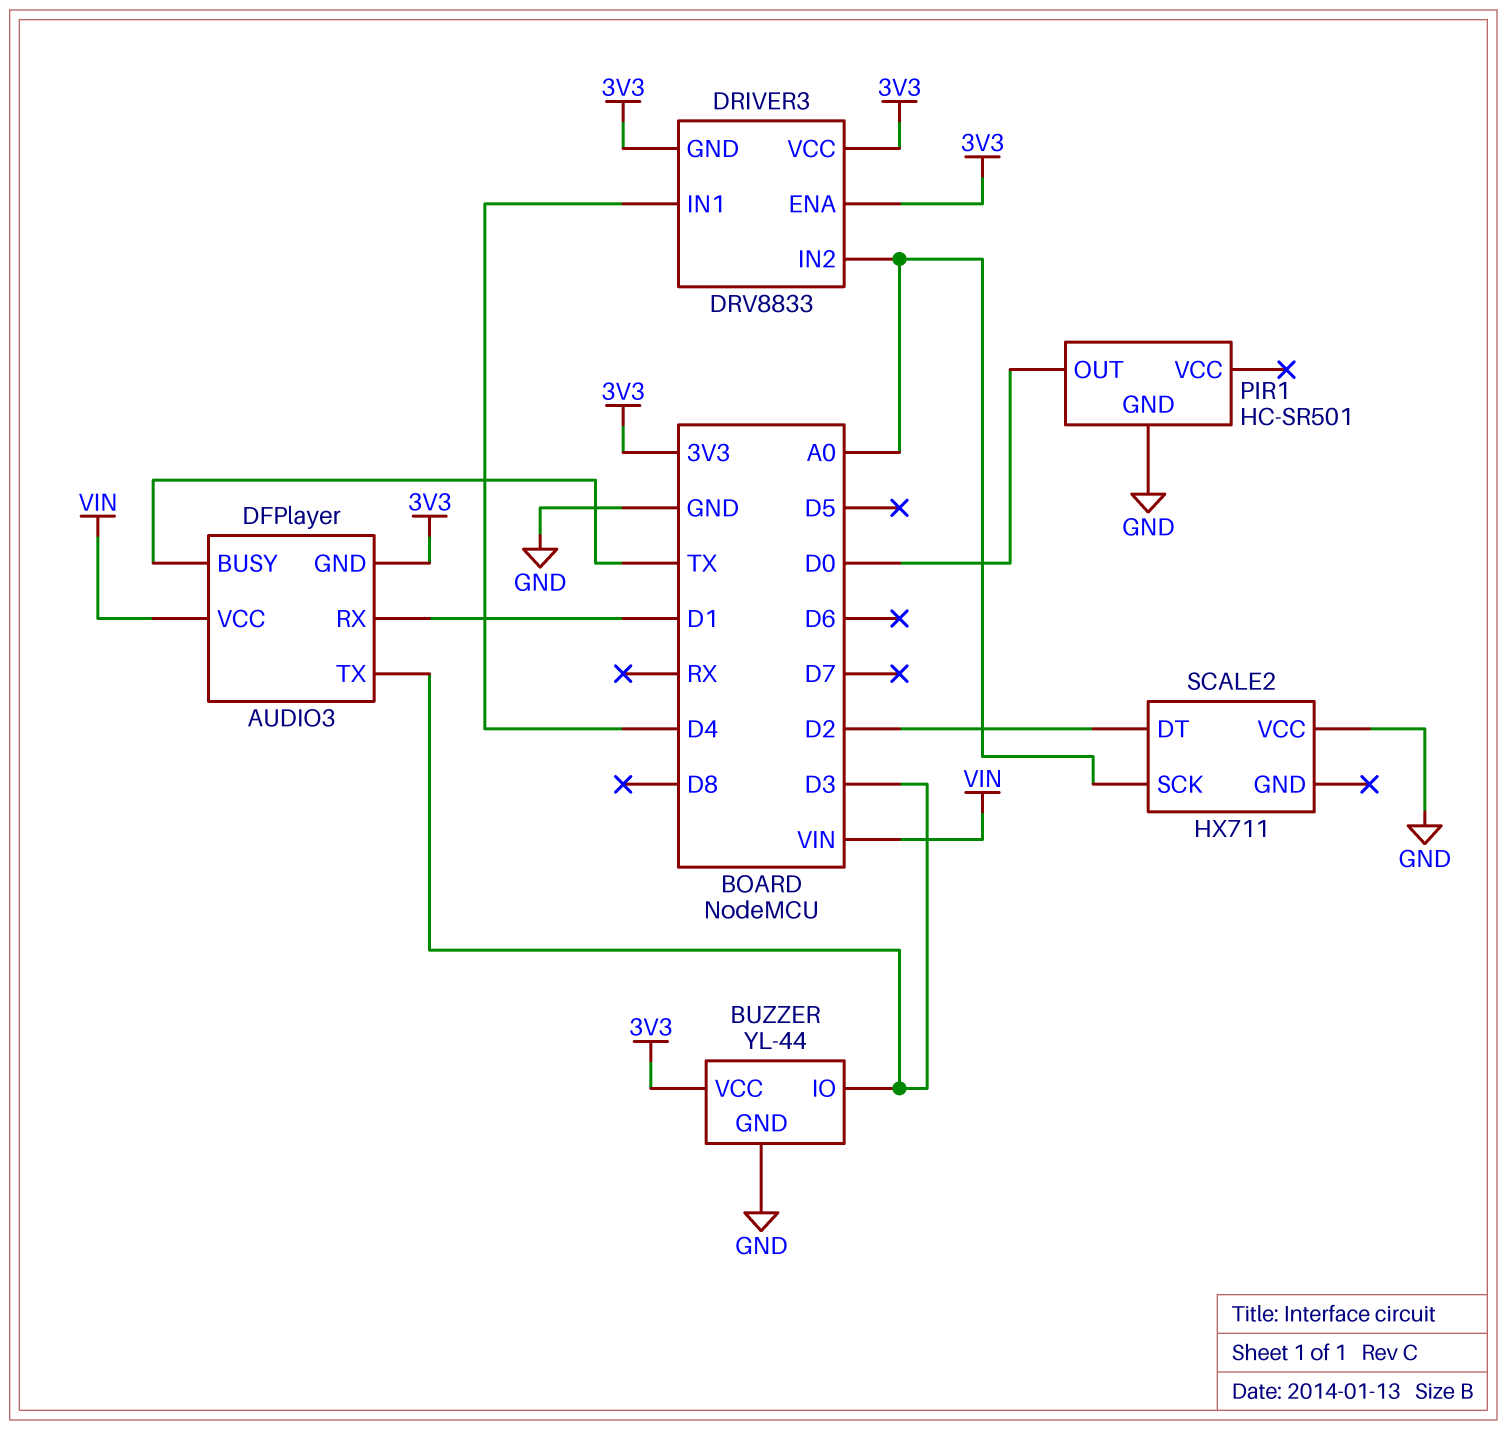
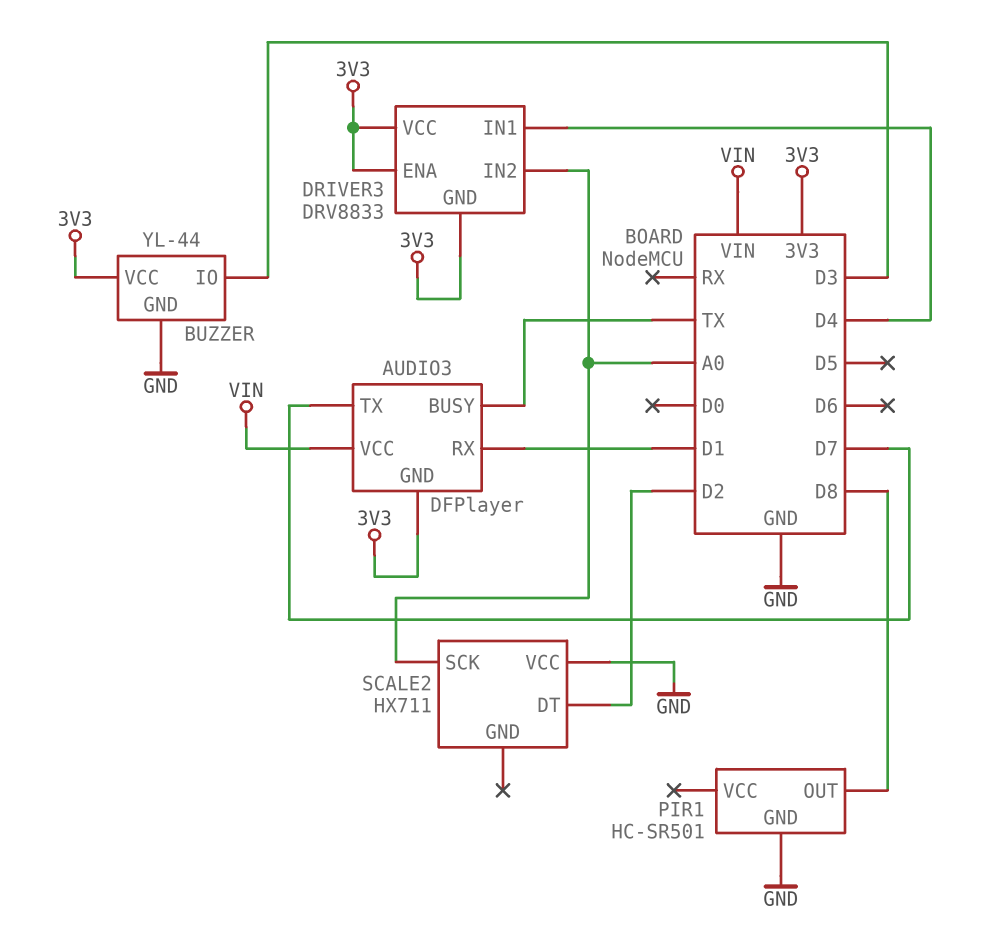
AUDIO3 pin TX: D3 -> D7
PIR1 pin OUT: D0 -> D8

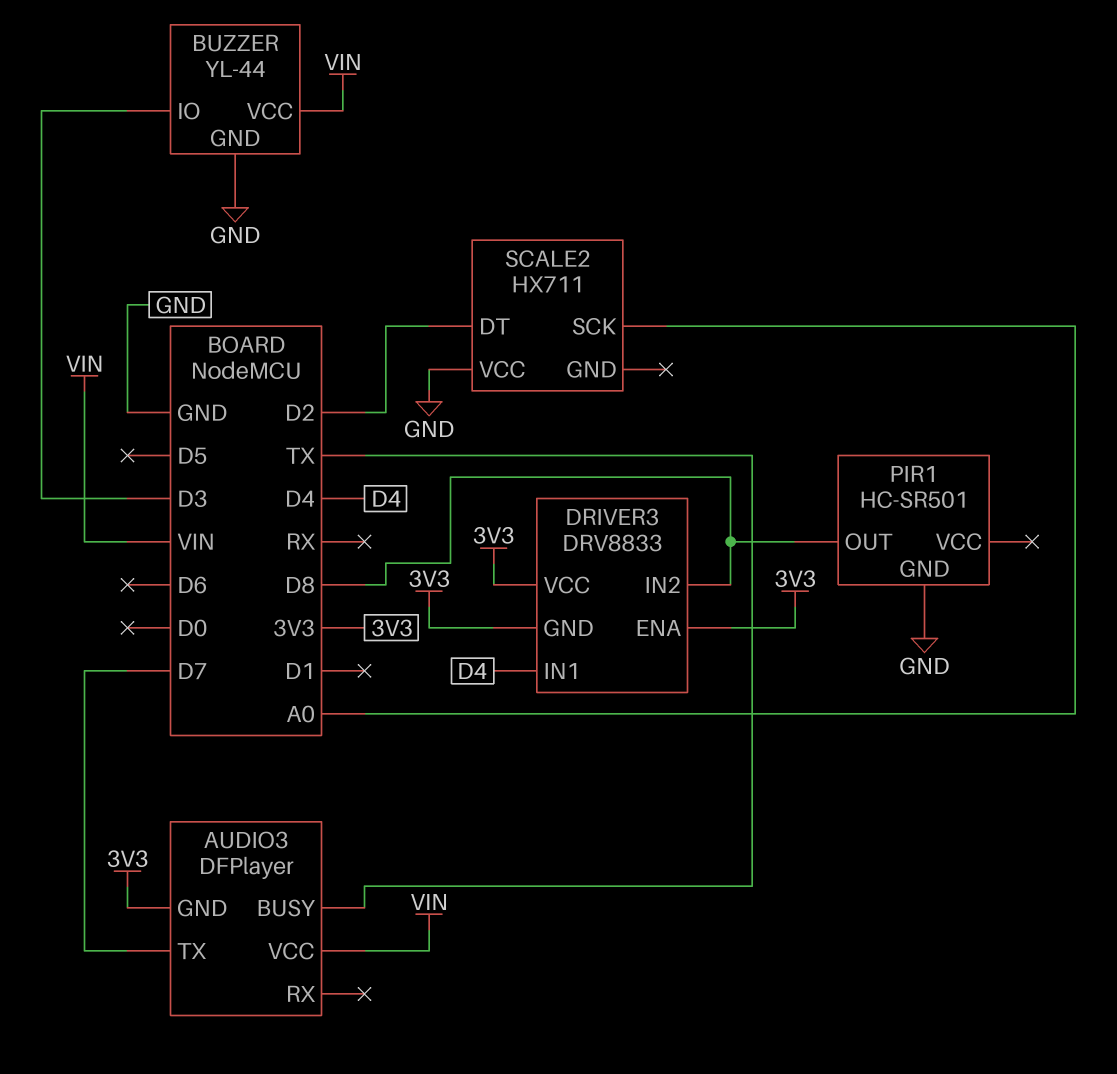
AUDIO3 pin RX: D1 -> none
BUZZER pin VCC: 3V3 -> VIN
DRIVER3 pin IN2: A0 -> D8

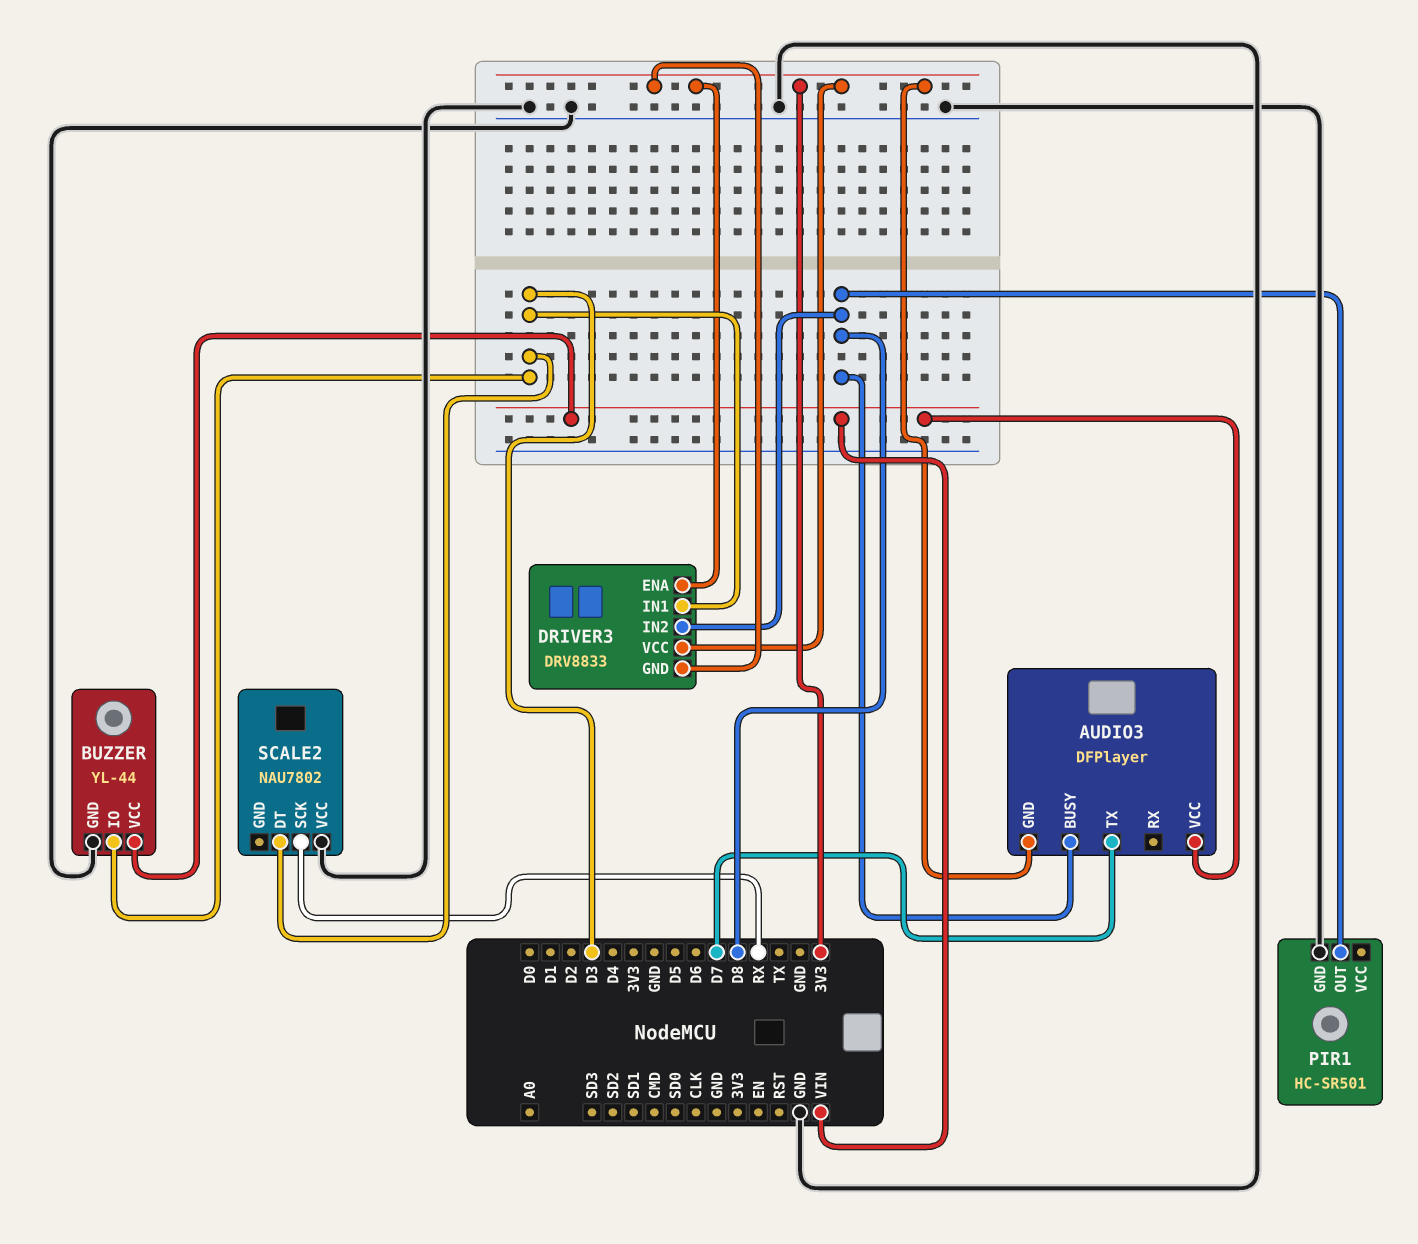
AUDIO3 pin BUSY: TX -> D8
DRIVER3 pin IN1: D4 -> D3
SCALE2: HX711 -> NAU7802
SCALE2 pin DT: D2 -> D3
SCALE2 pin SCK: A0 -> RX

